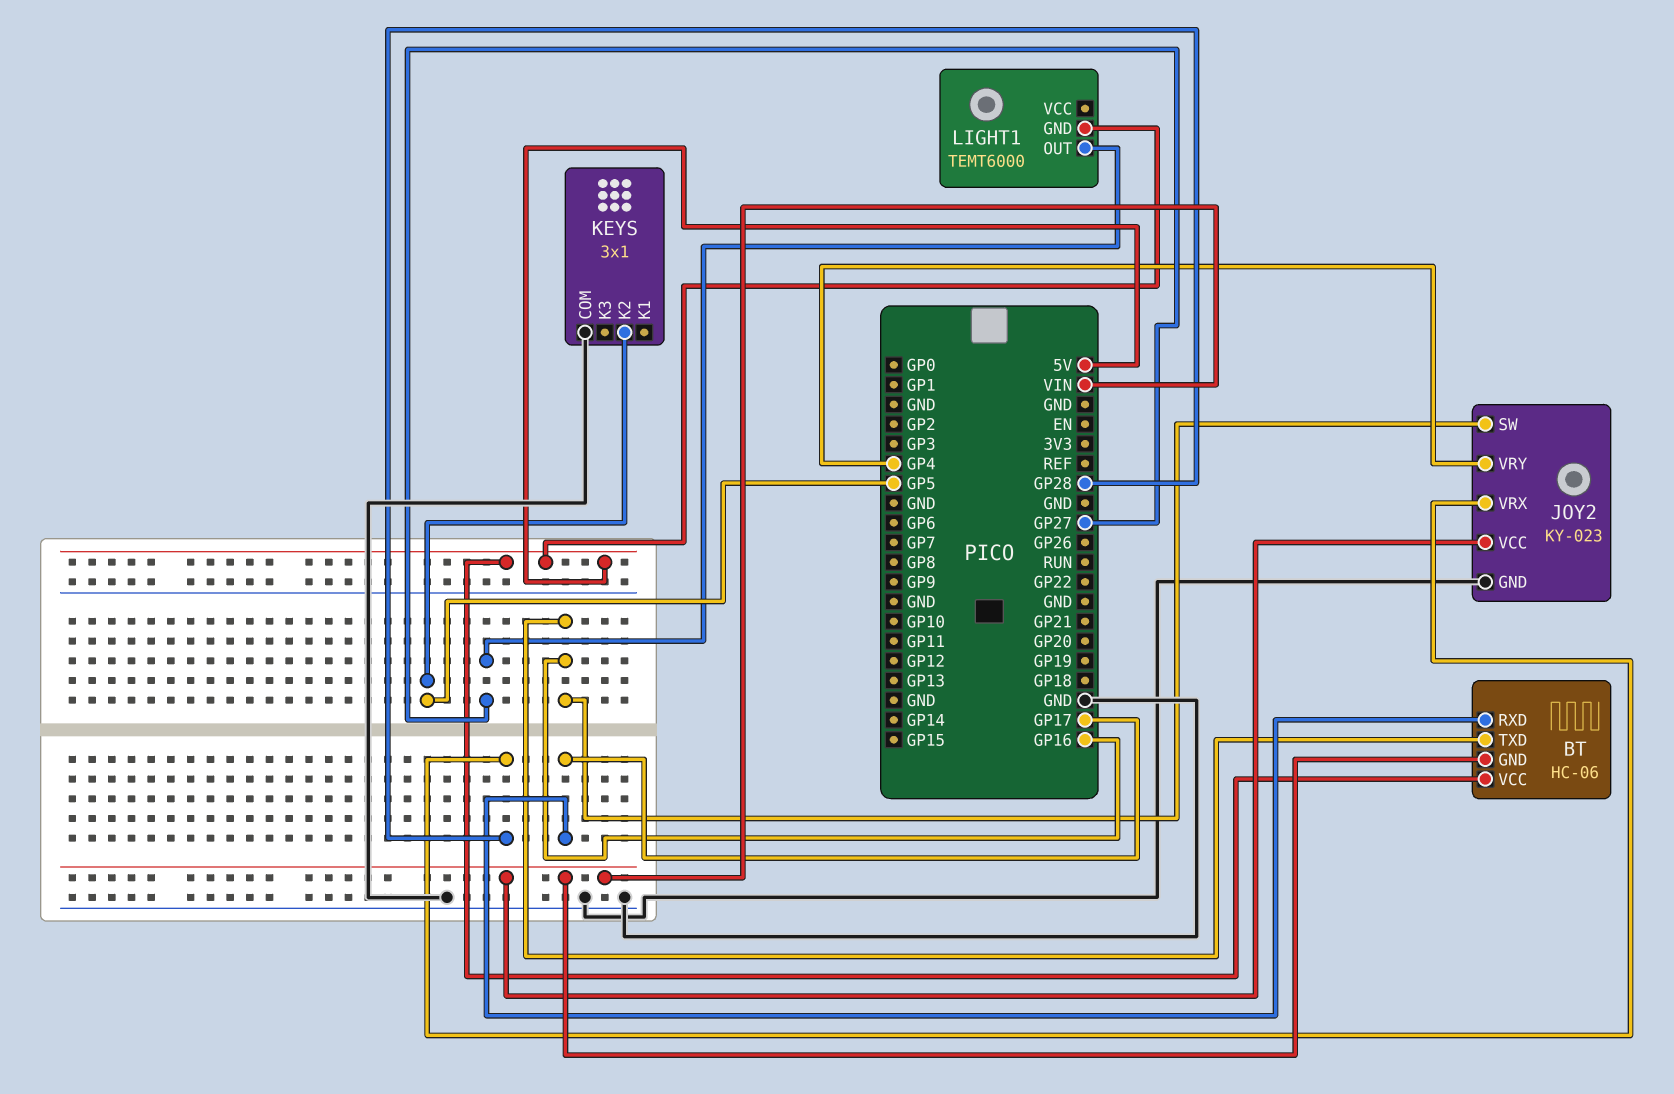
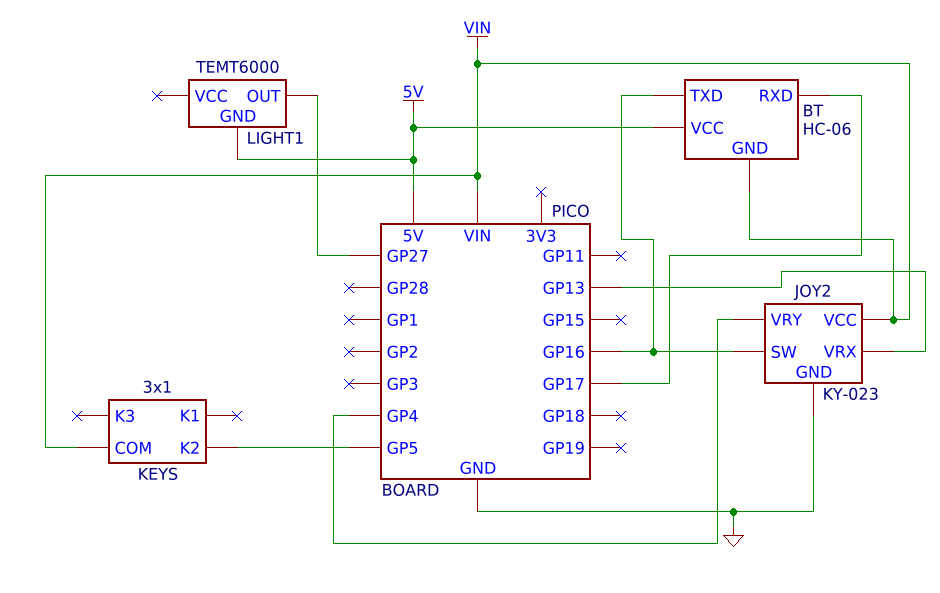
JOY2 pin VRX: GP28 -> GP13
KEYS pin COM: GND -> VIN

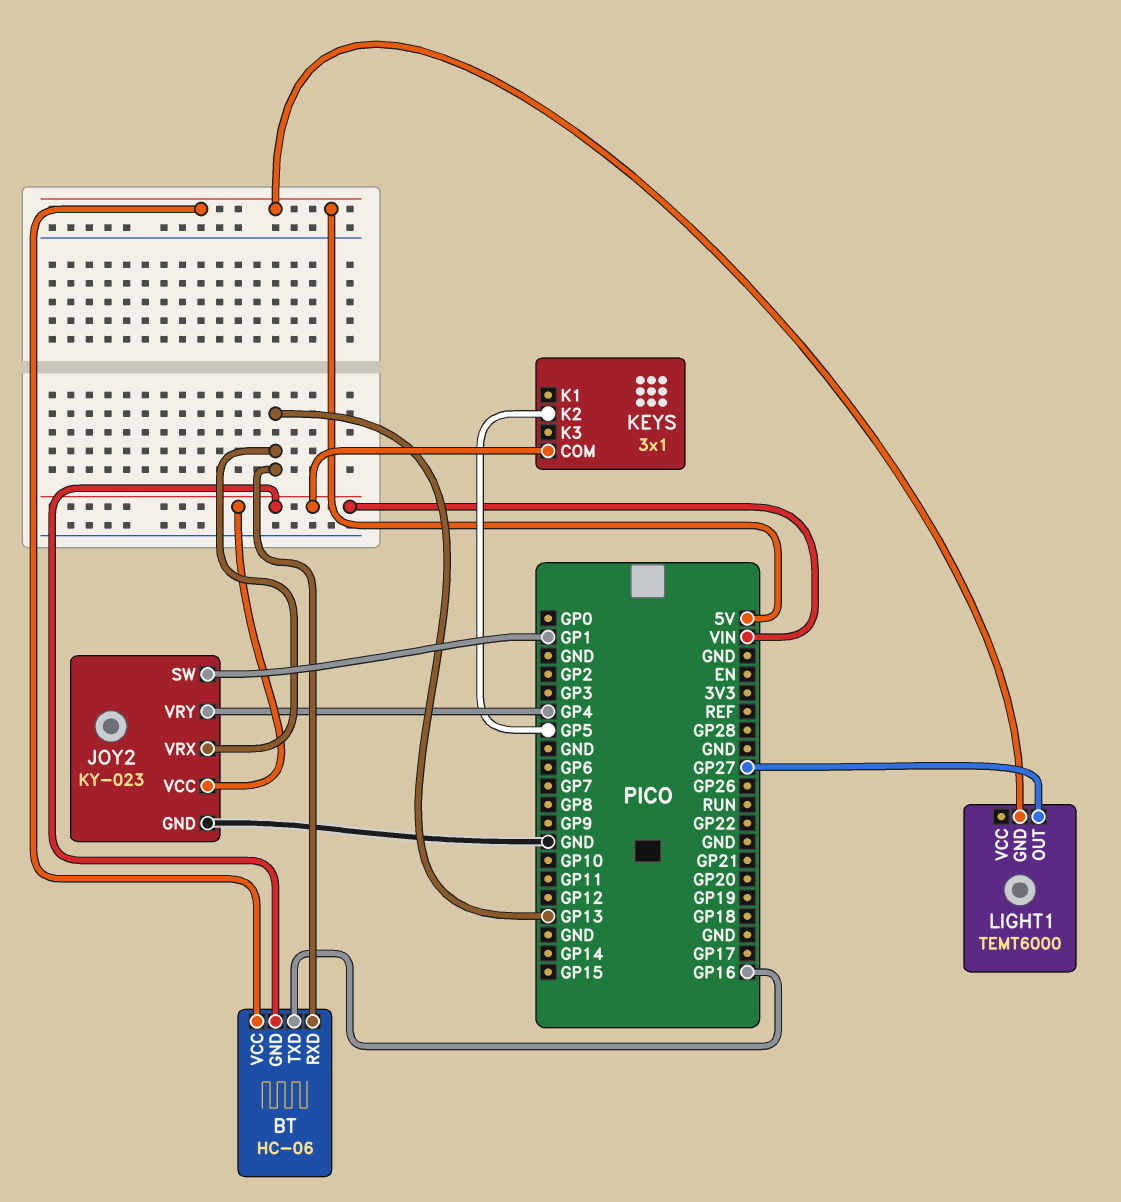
BT pin RXD: GP17 -> GP13
JOY2 pin SW: GP16 -> GP1

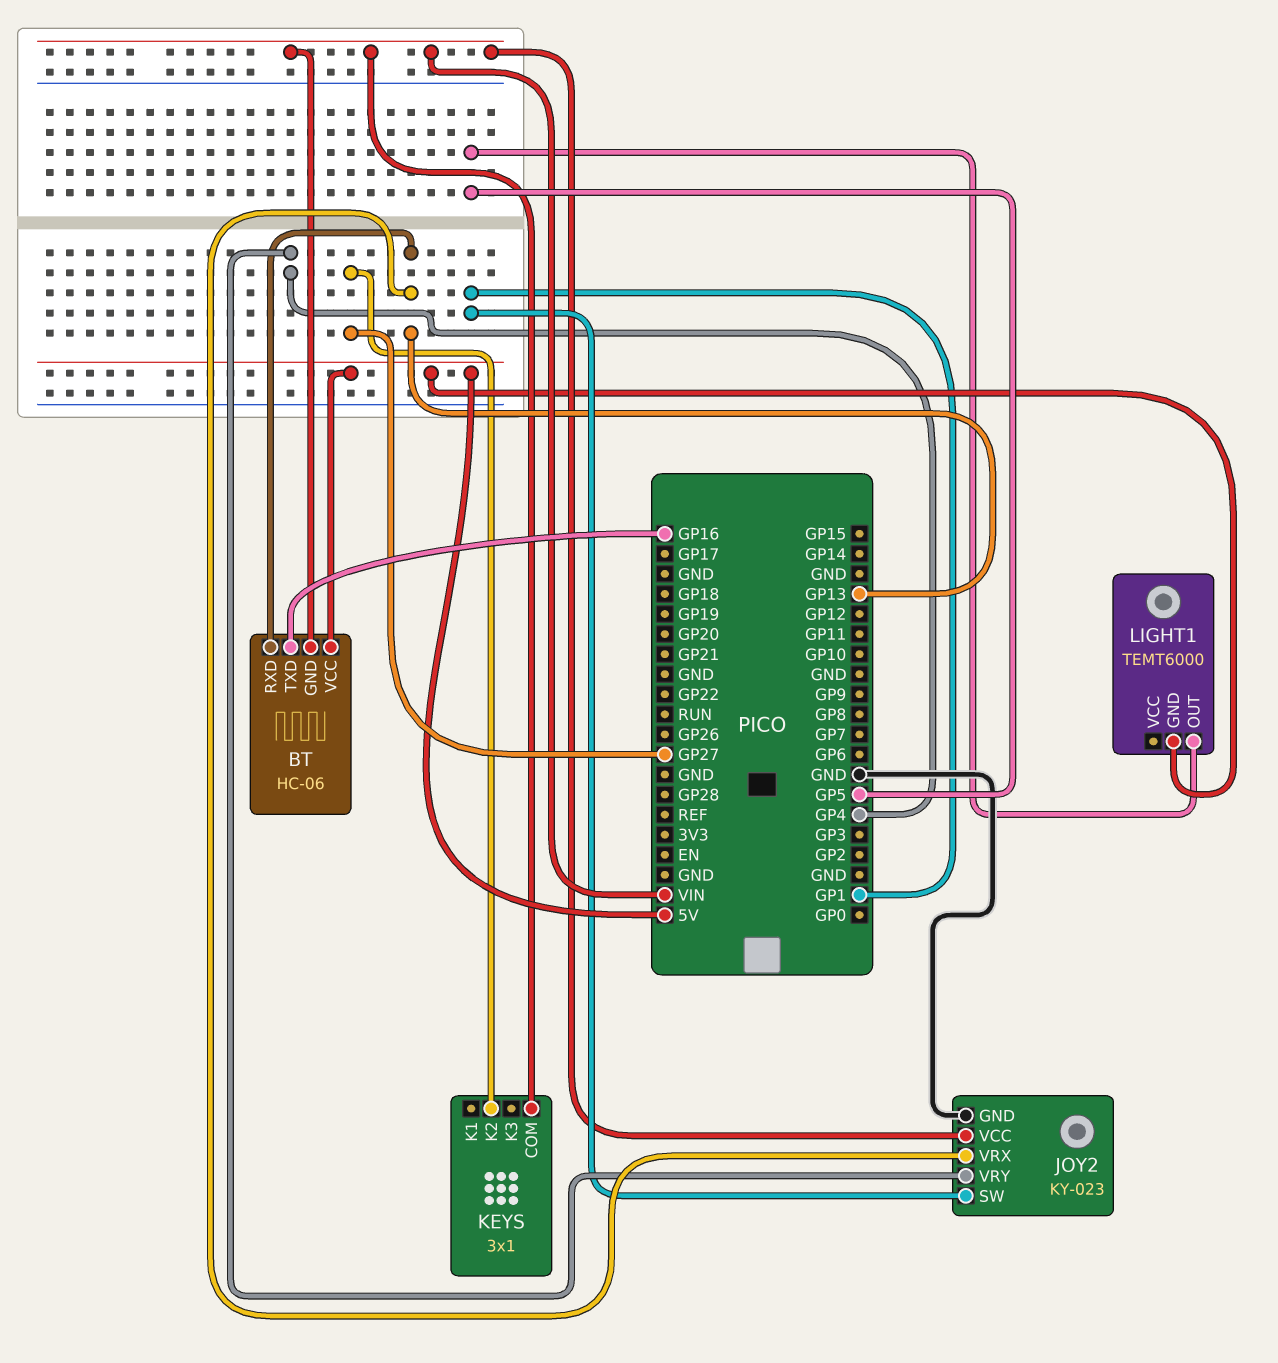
KEYS pin K2: GP5 -> GP27
LIGHT1 pin OUT: GP27 -> GP5

